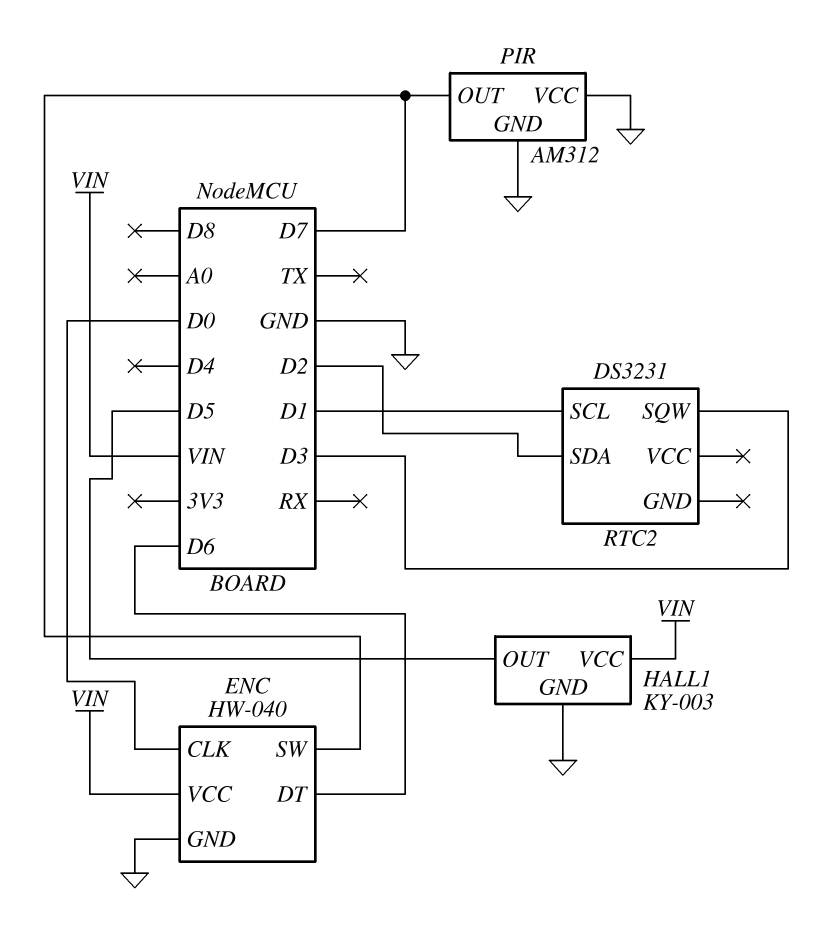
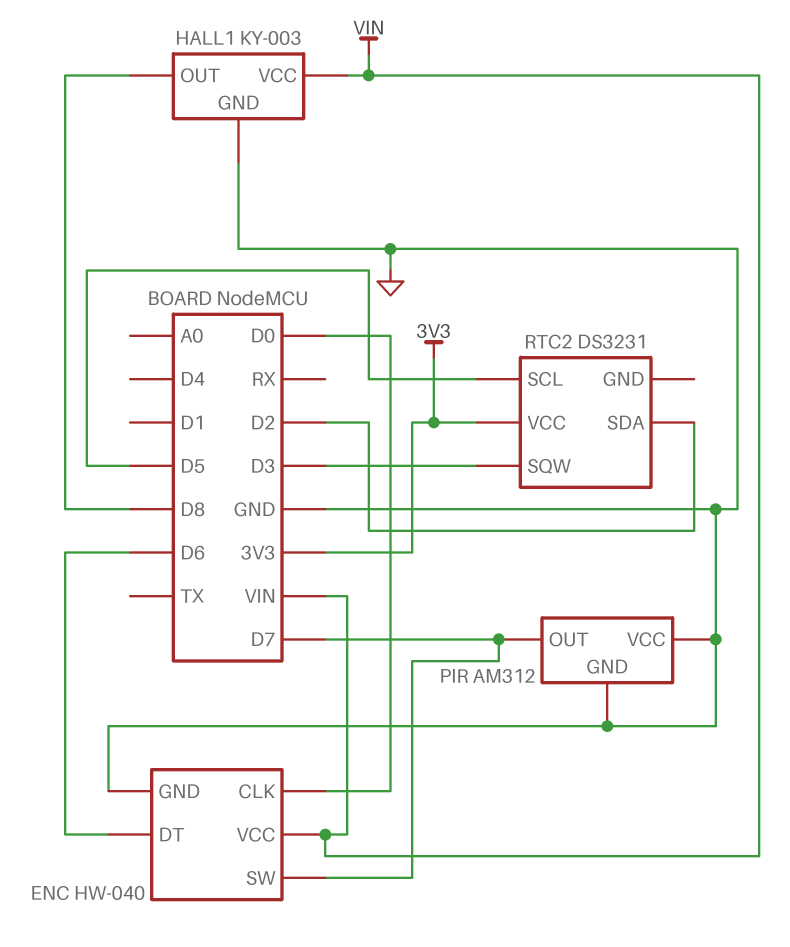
HALL1 pin OUT: D5 -> D8
RTC2 pin SCL: D1 -> D5
RTC2 pin VCC: none -> 3V3

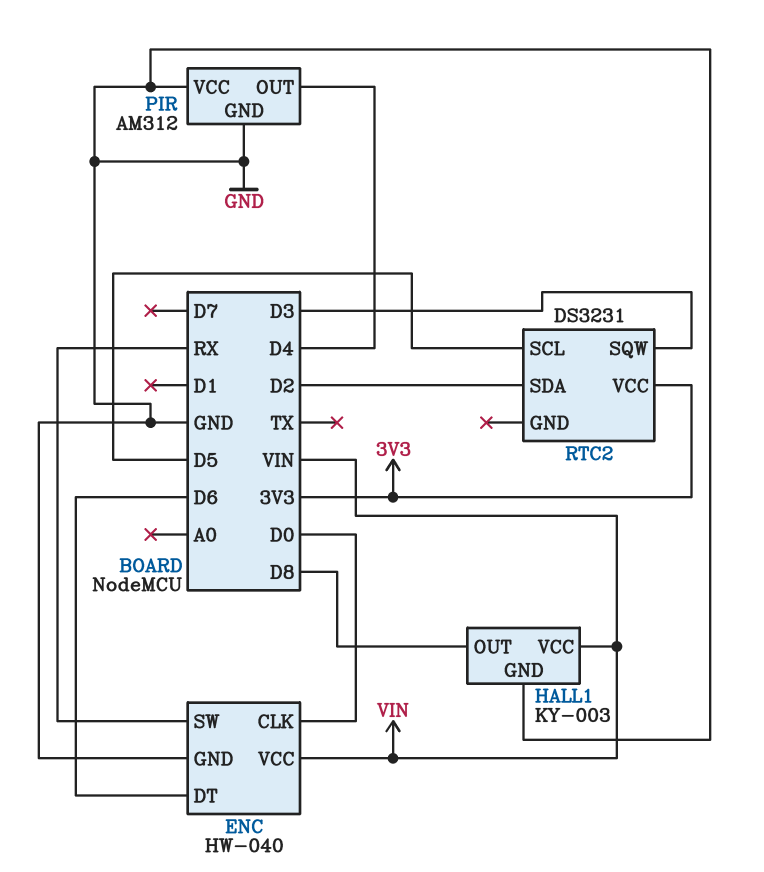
ENC pin SW: D7 -> RX
PIR pin OUT: D7 -> D4

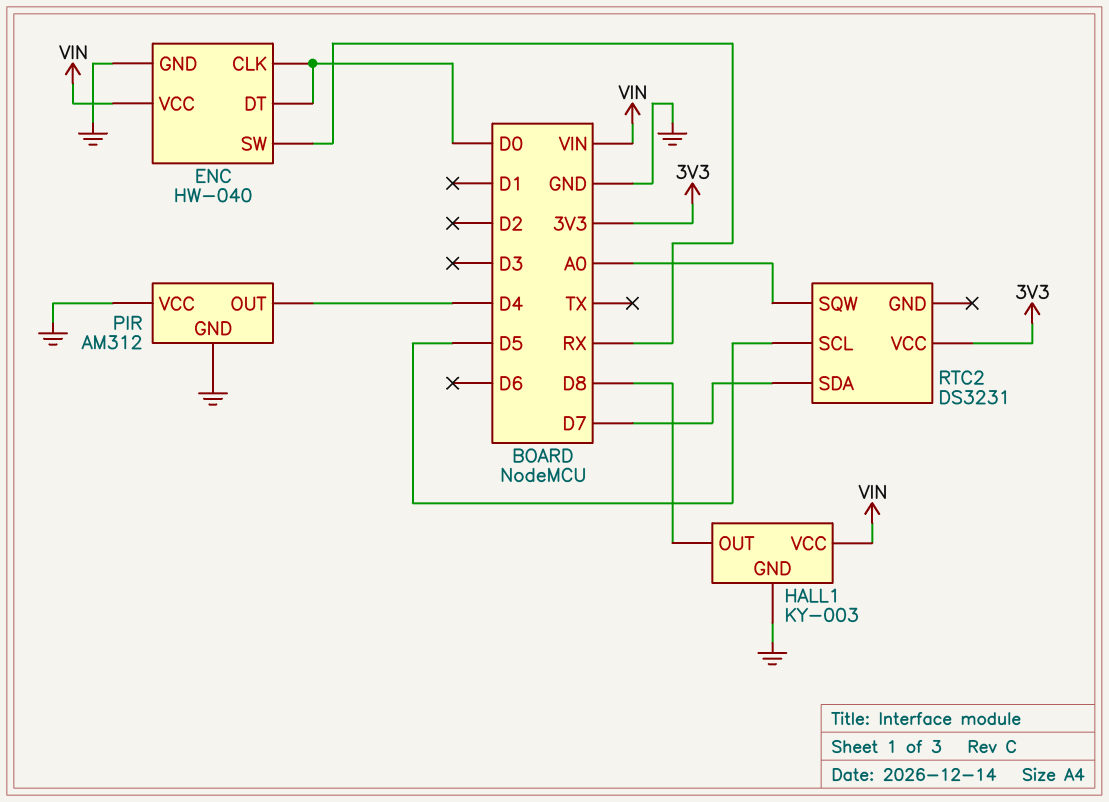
ENC pin DT: D6 -> D0
RTC2 pin SDA: D2 -> D7
RTC2 pin SQW: D3 -> A0

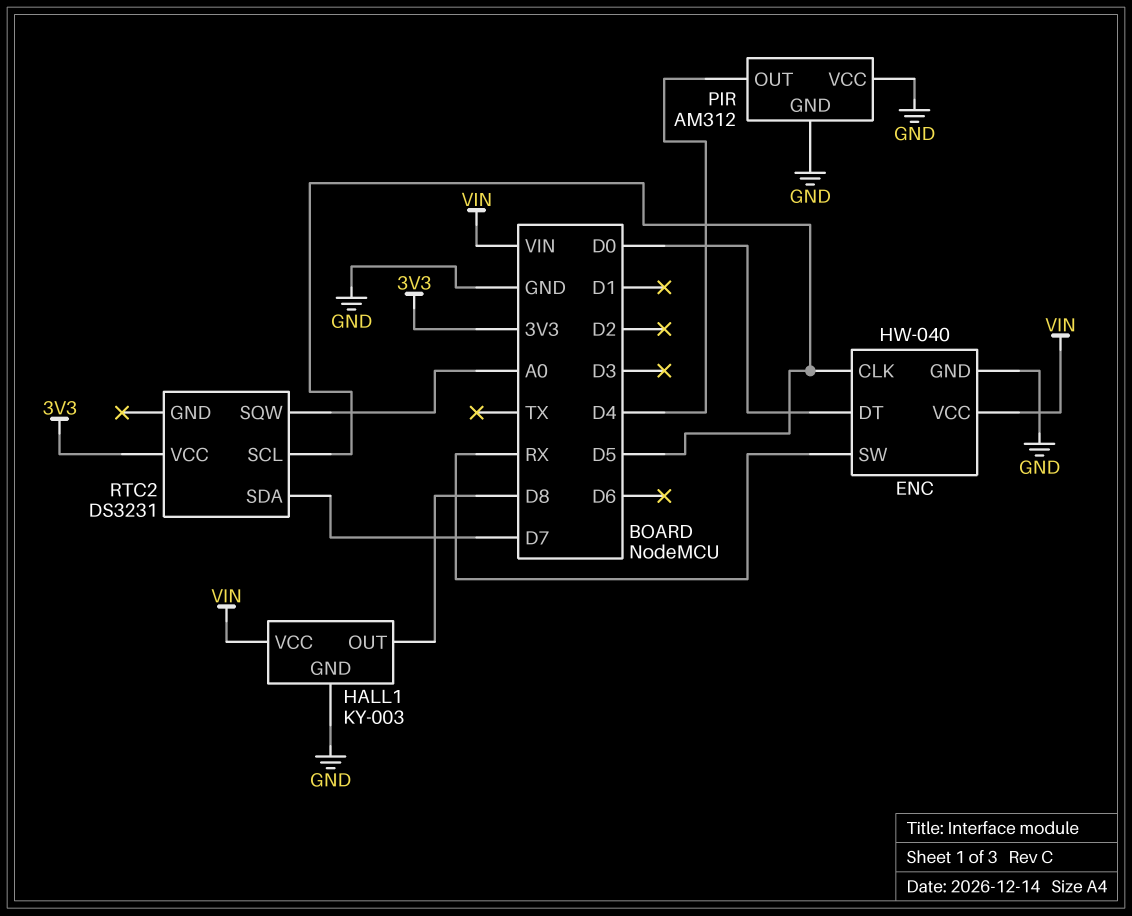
ENC pin CLK: D0 -> D5

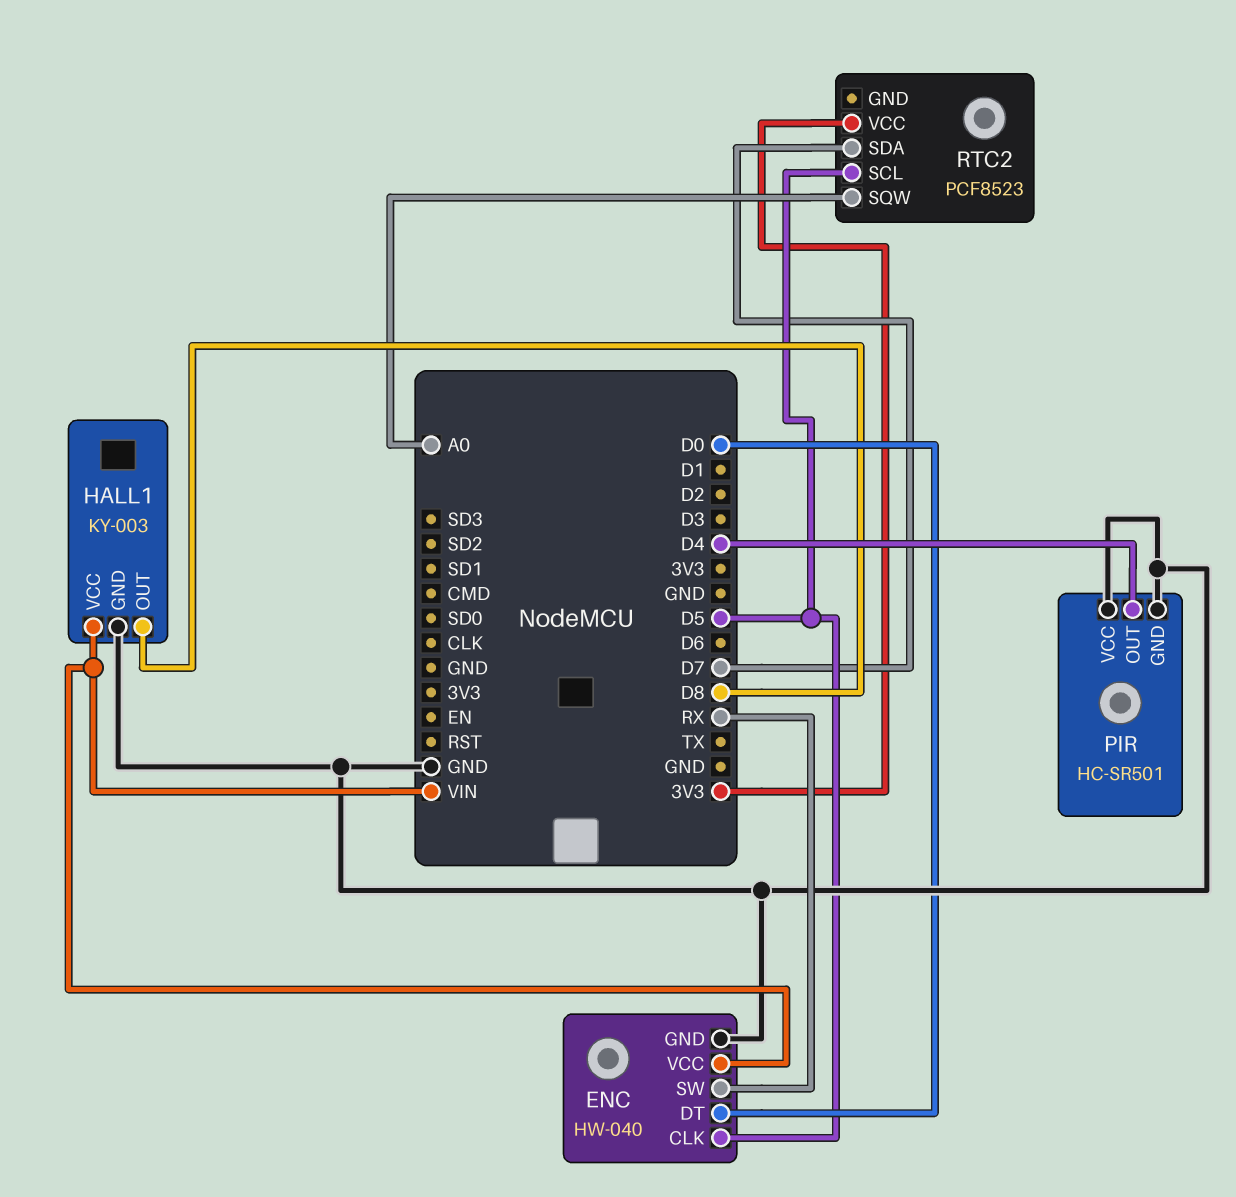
PIR: AM312 -> HC-SR501
RTC2: DS3231 -> PCF8523

